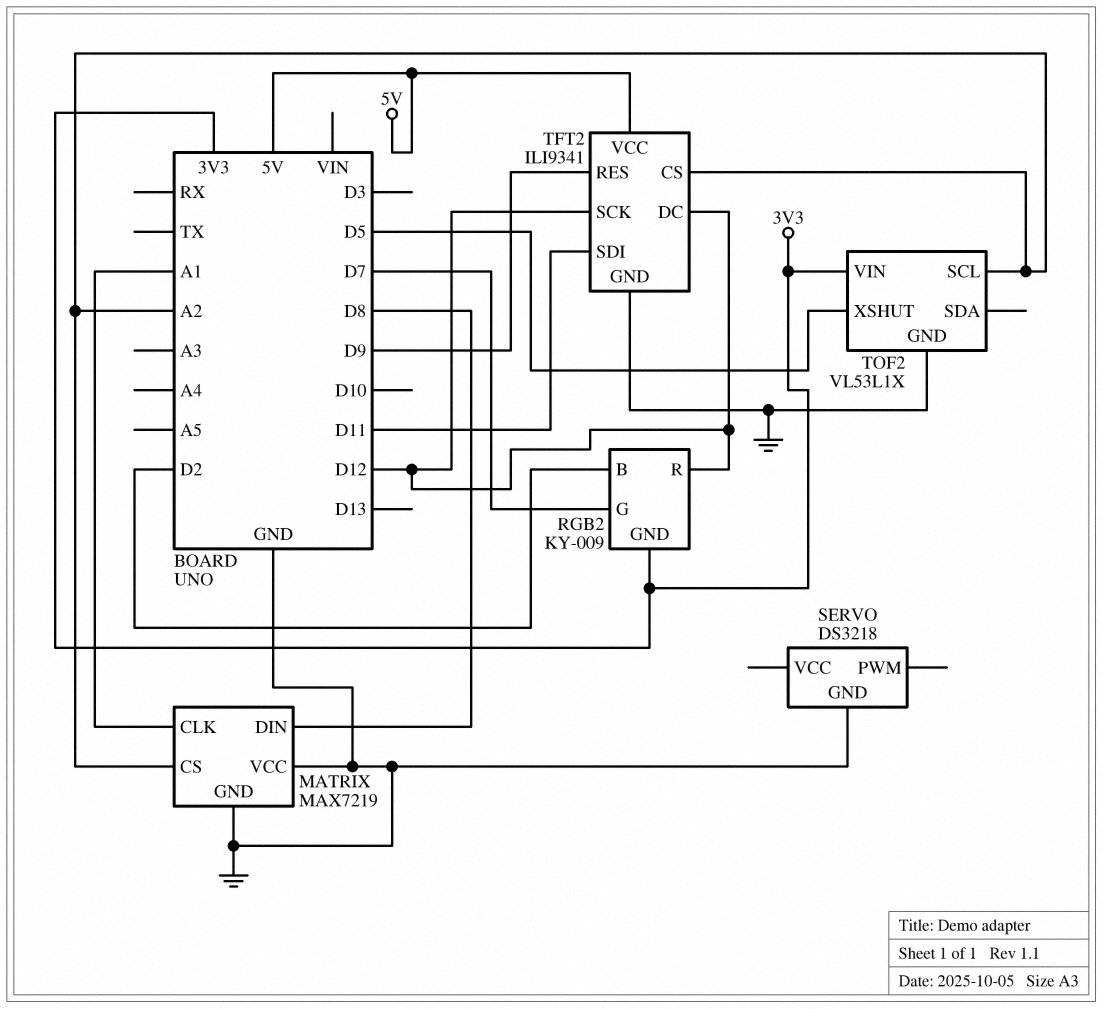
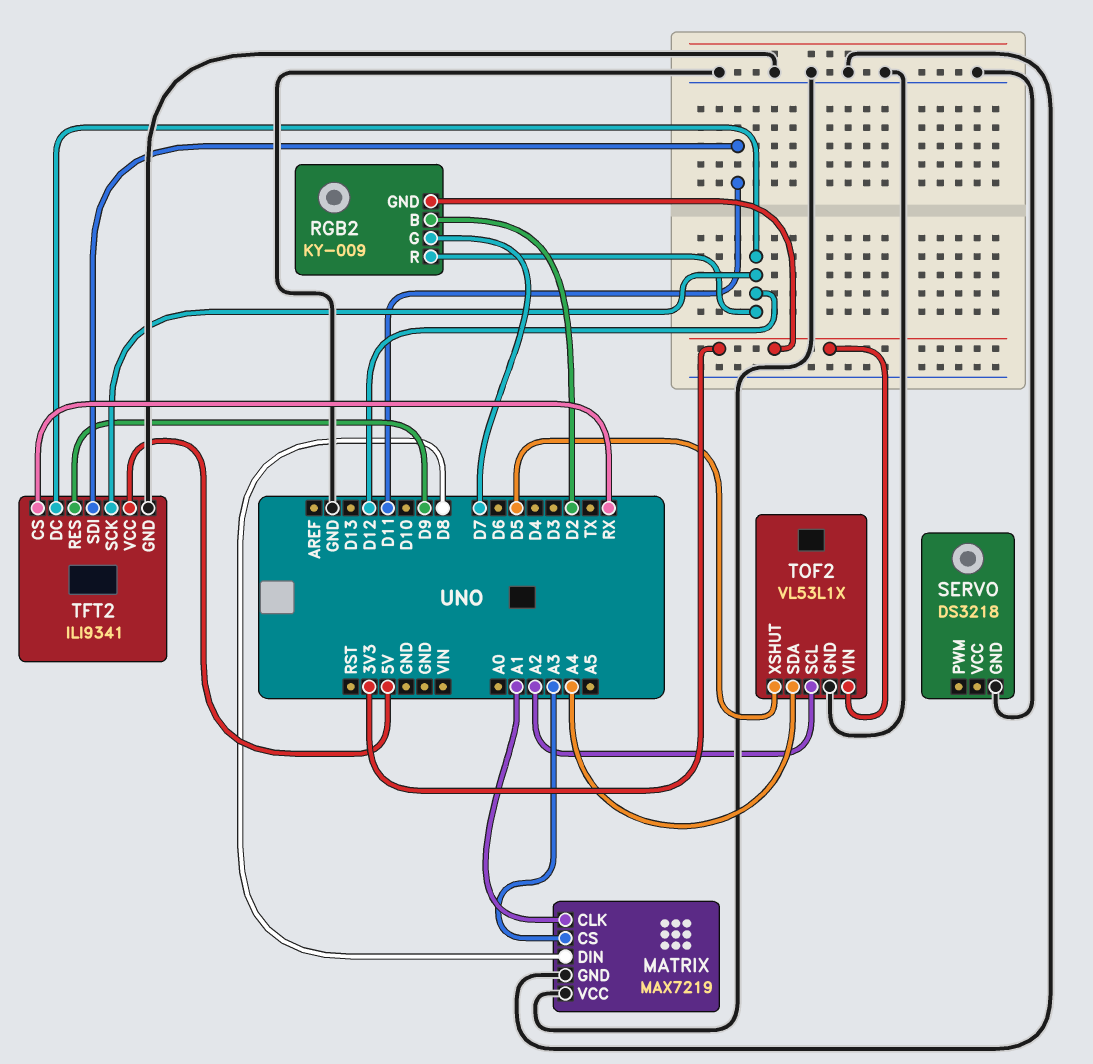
MATRIX pin CS: A2 -> A3
TFT2 pin CS: A2 -> RX
TOF2 pin SDA: none -> A4

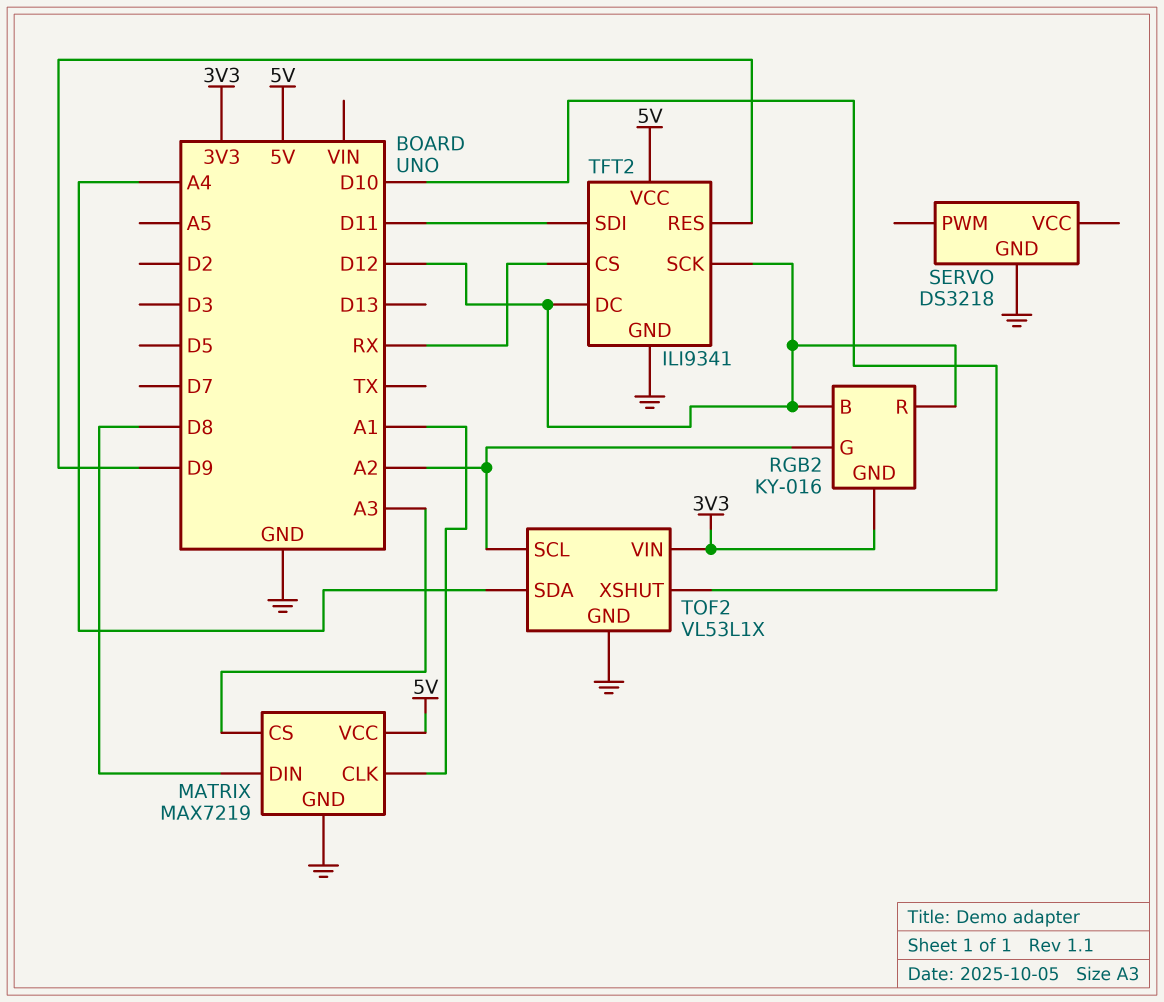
MATRIX pin VCC: GND -> 5V
RGB2: KY-009 -> KY-016
RGB2 pin B: D2 -> D12
RGB2 pin G: D7 -> A2
TOF2 pin XSHUT: D5 -> D10

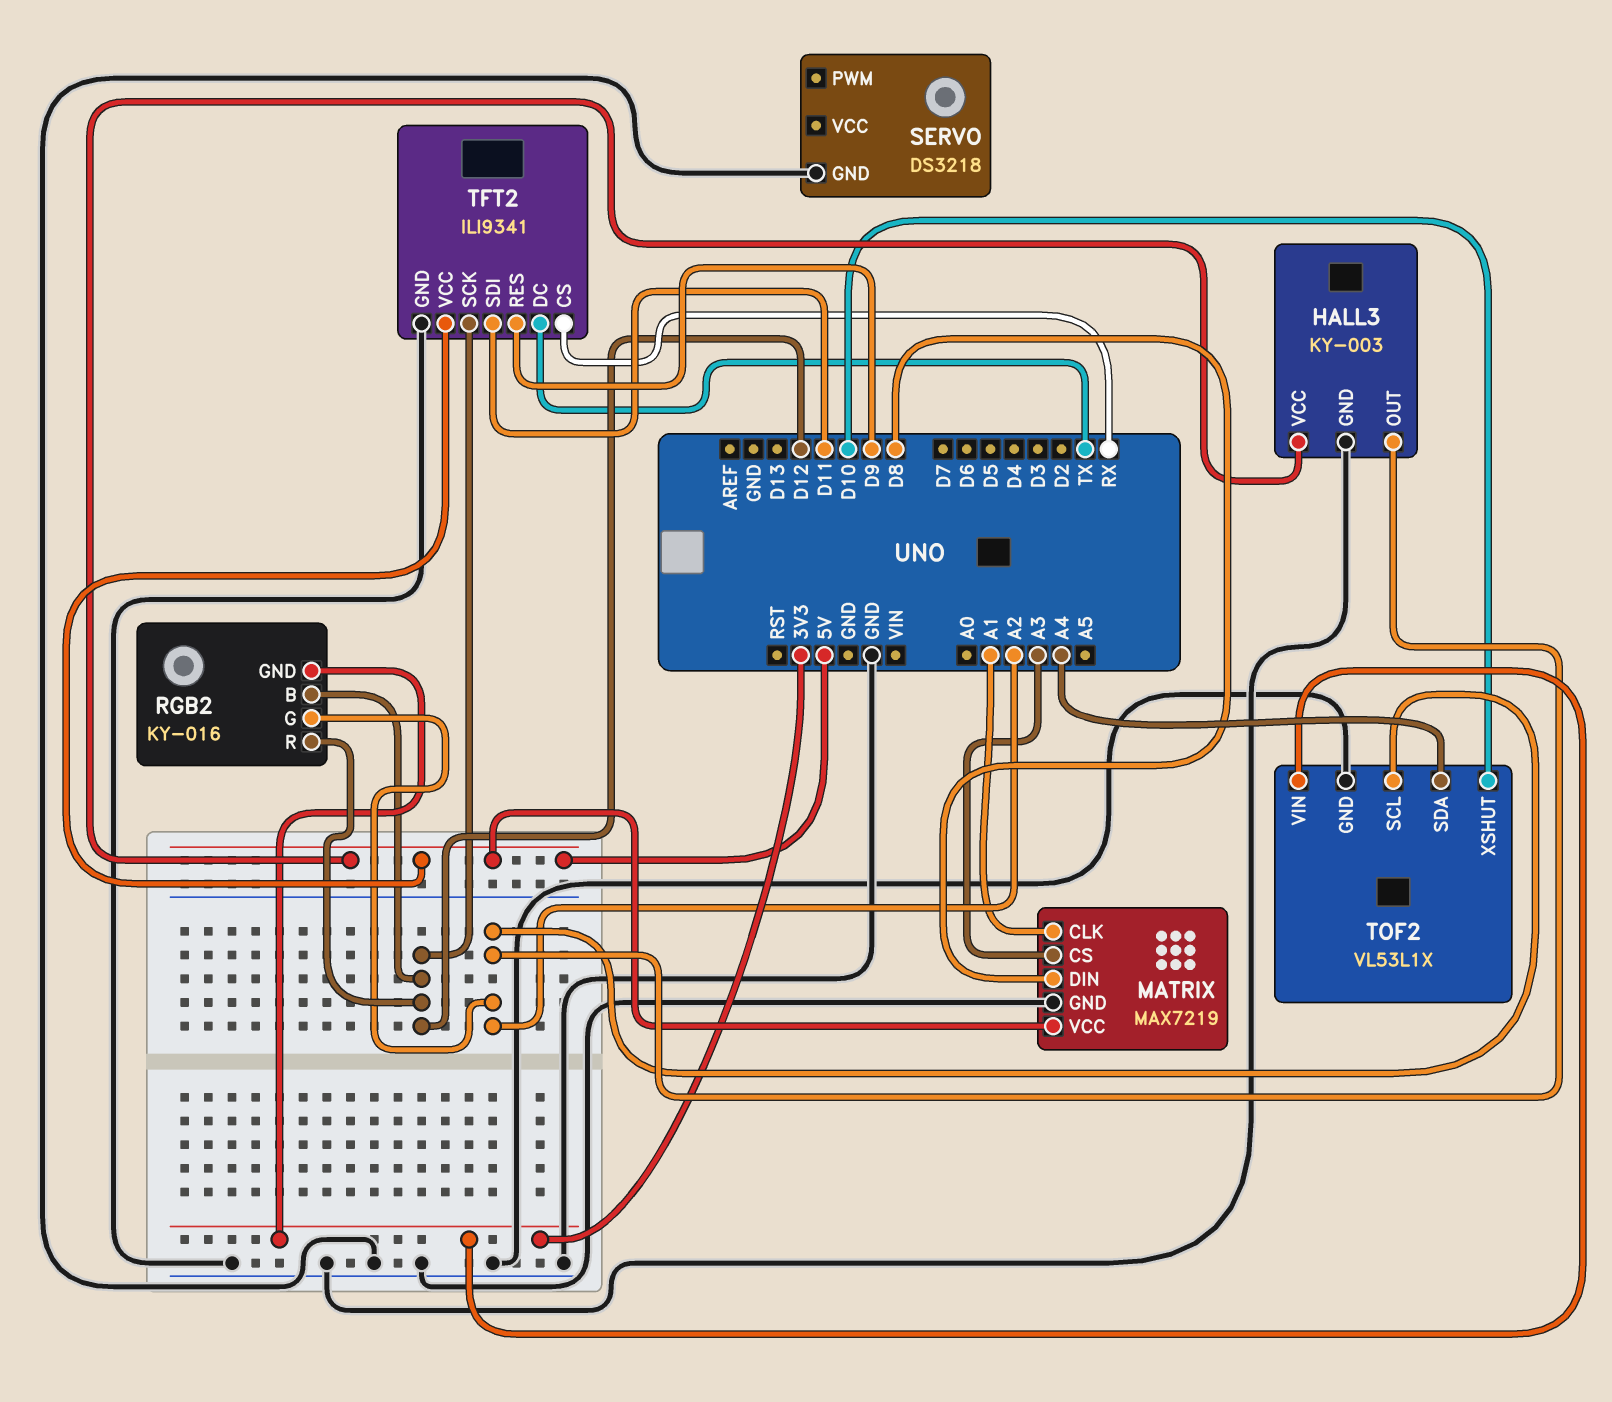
HALL3: none -> KY-003
HALL3 pin GND: none -> GND
HALL3 pin OUT: none -> A2
HALL3 pin VCC: none -> 5V
TFT2 pin DC: D12 -> TX

